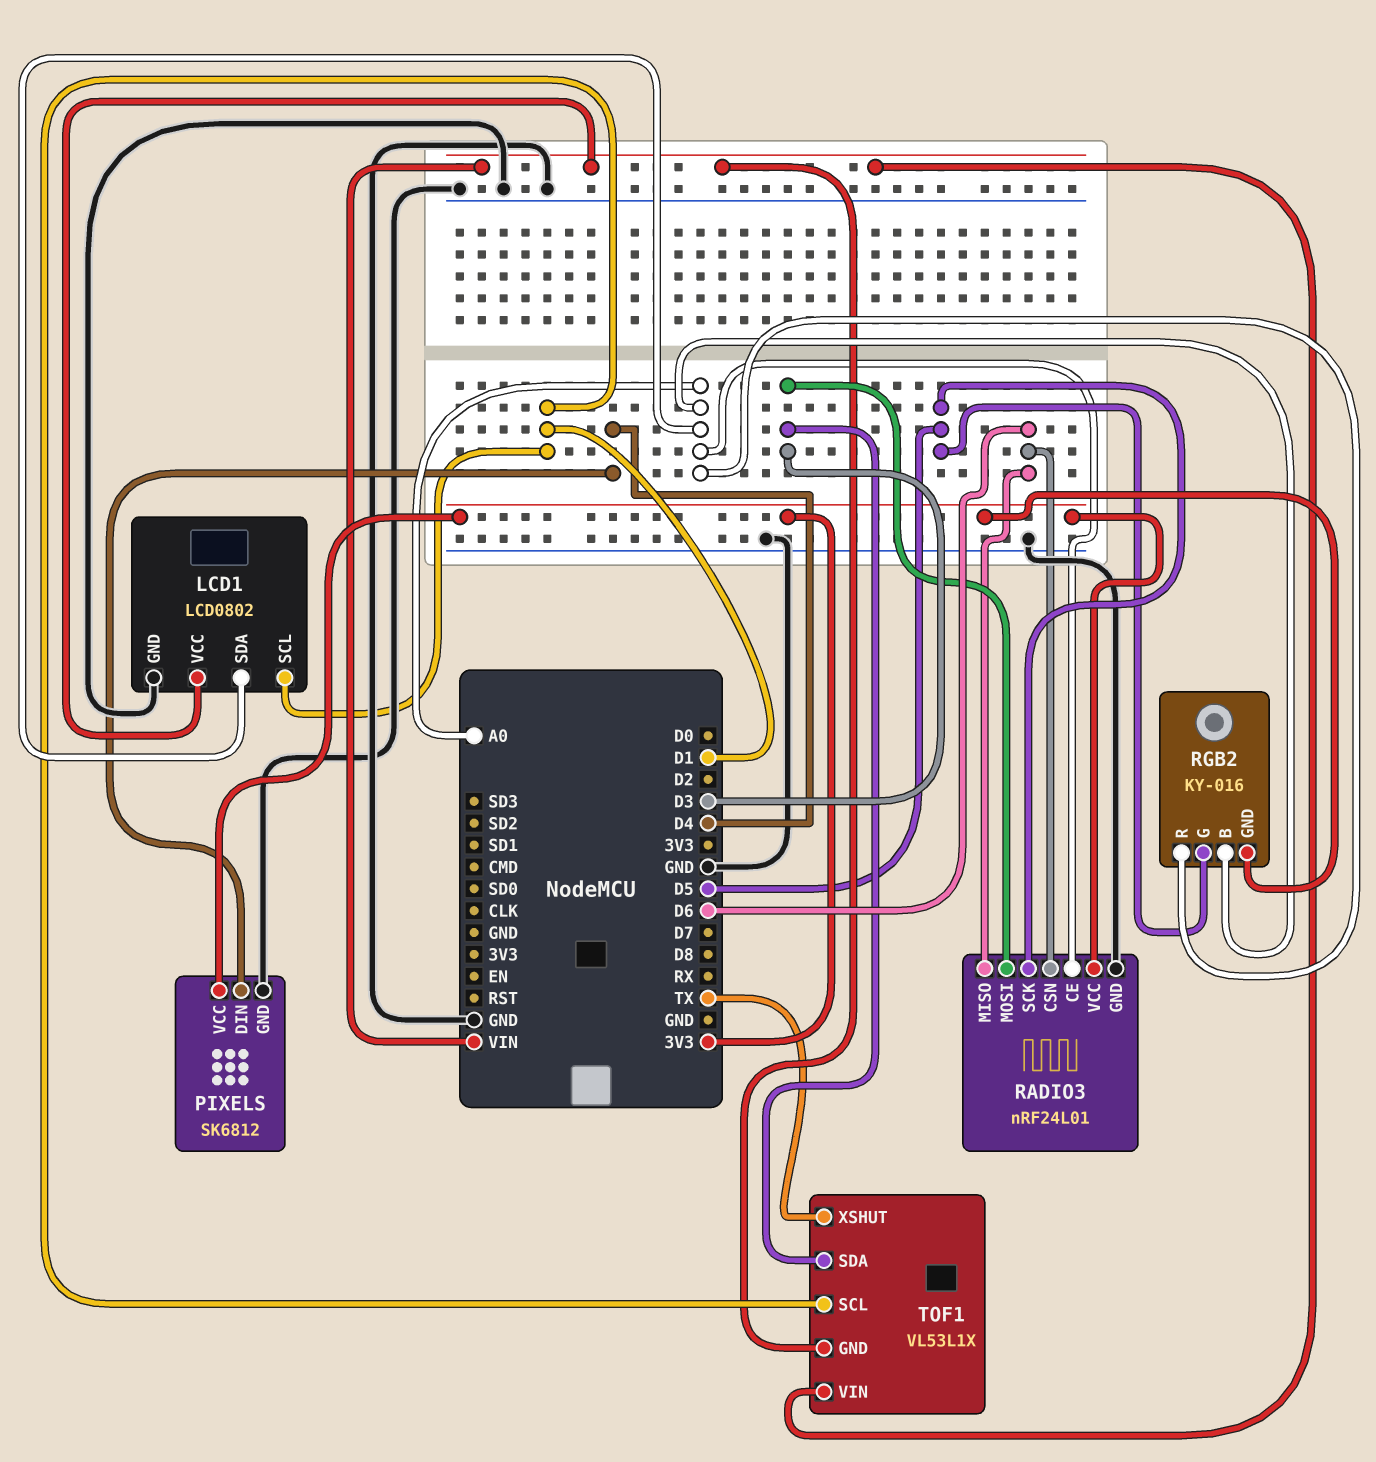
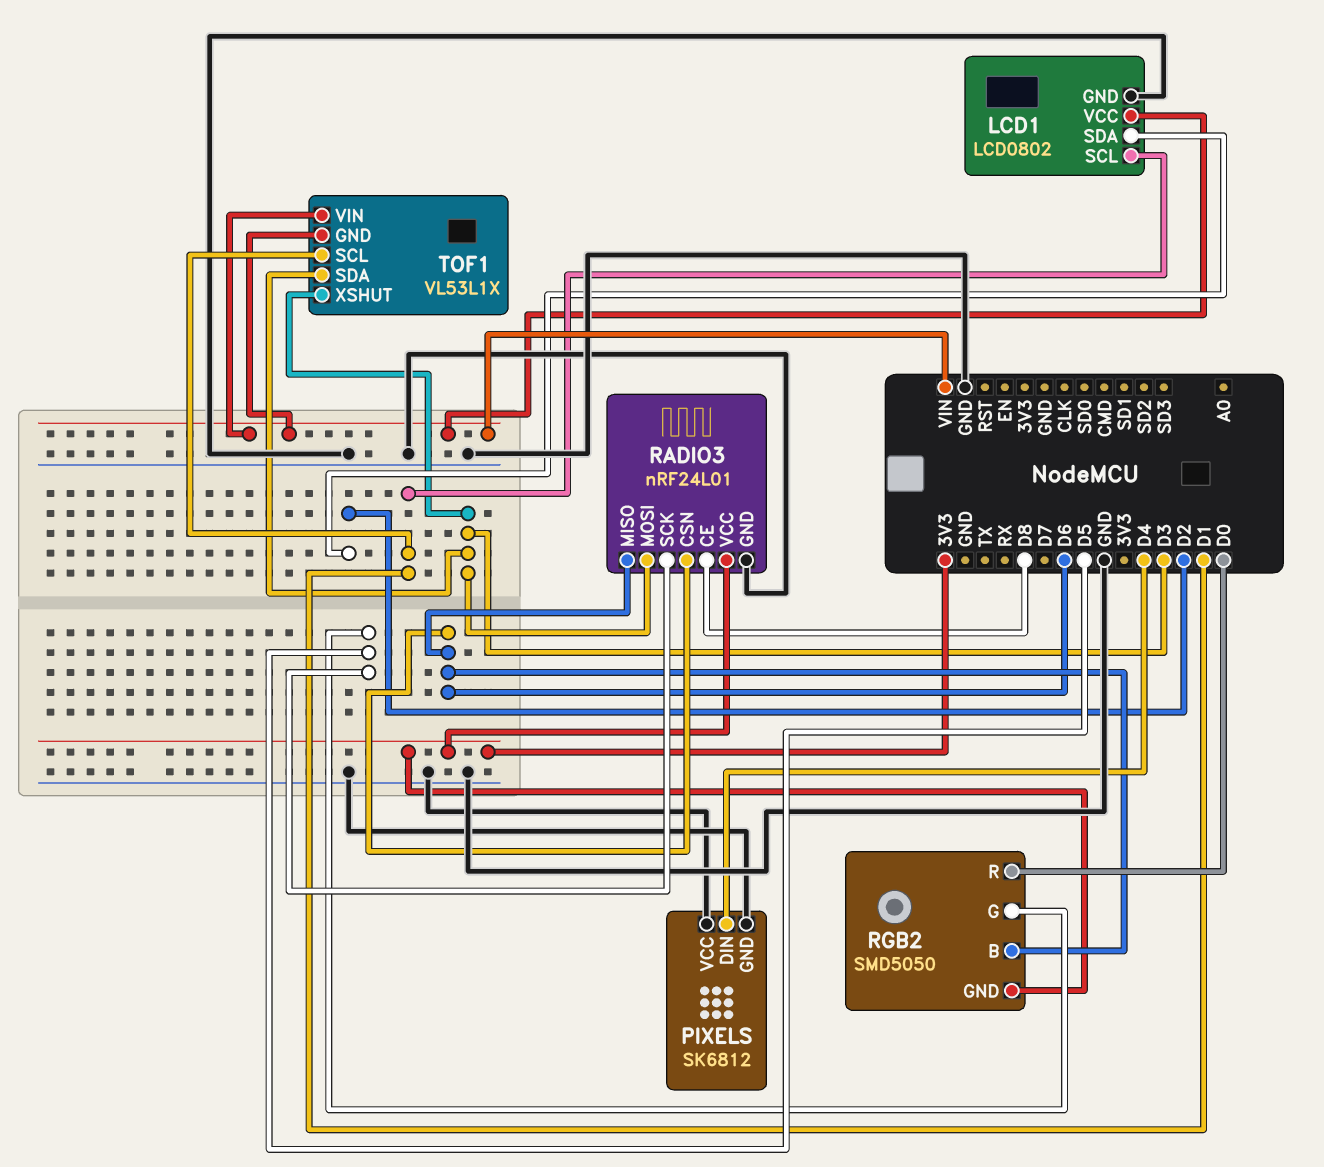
LCD1 pin SDA: A0 -> D2
PIXELS pin VCC: 3V3 -> GND
RADIO3 pin CE: A0 -> D8
RGB2: KY-016 -> SMD5050
RGB2 pin B: A0 -> D6
RGB2 pin R: A0 -> D0
TOF1 pin XSHUT: TX -> D3

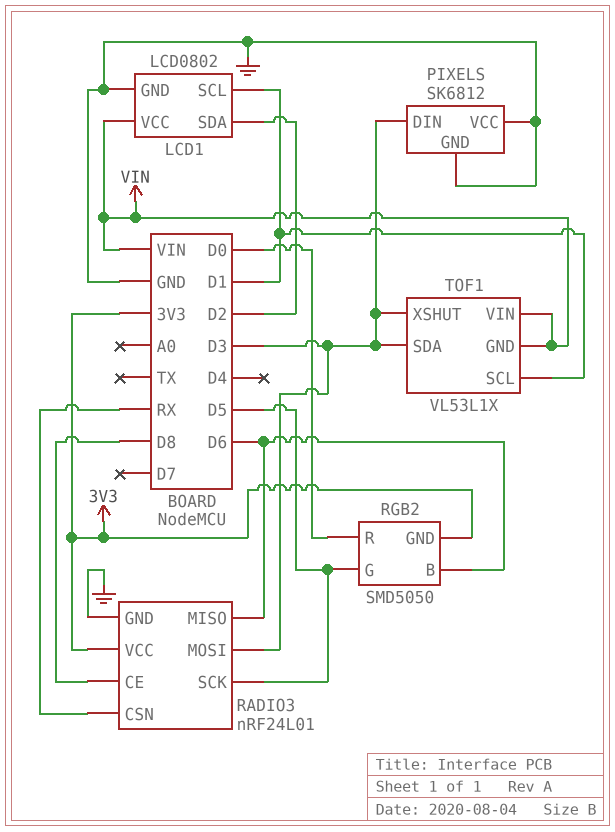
PIXELS pin DIN: D4 -> D3
RADIO3 pin CSN: D6 -> RX

